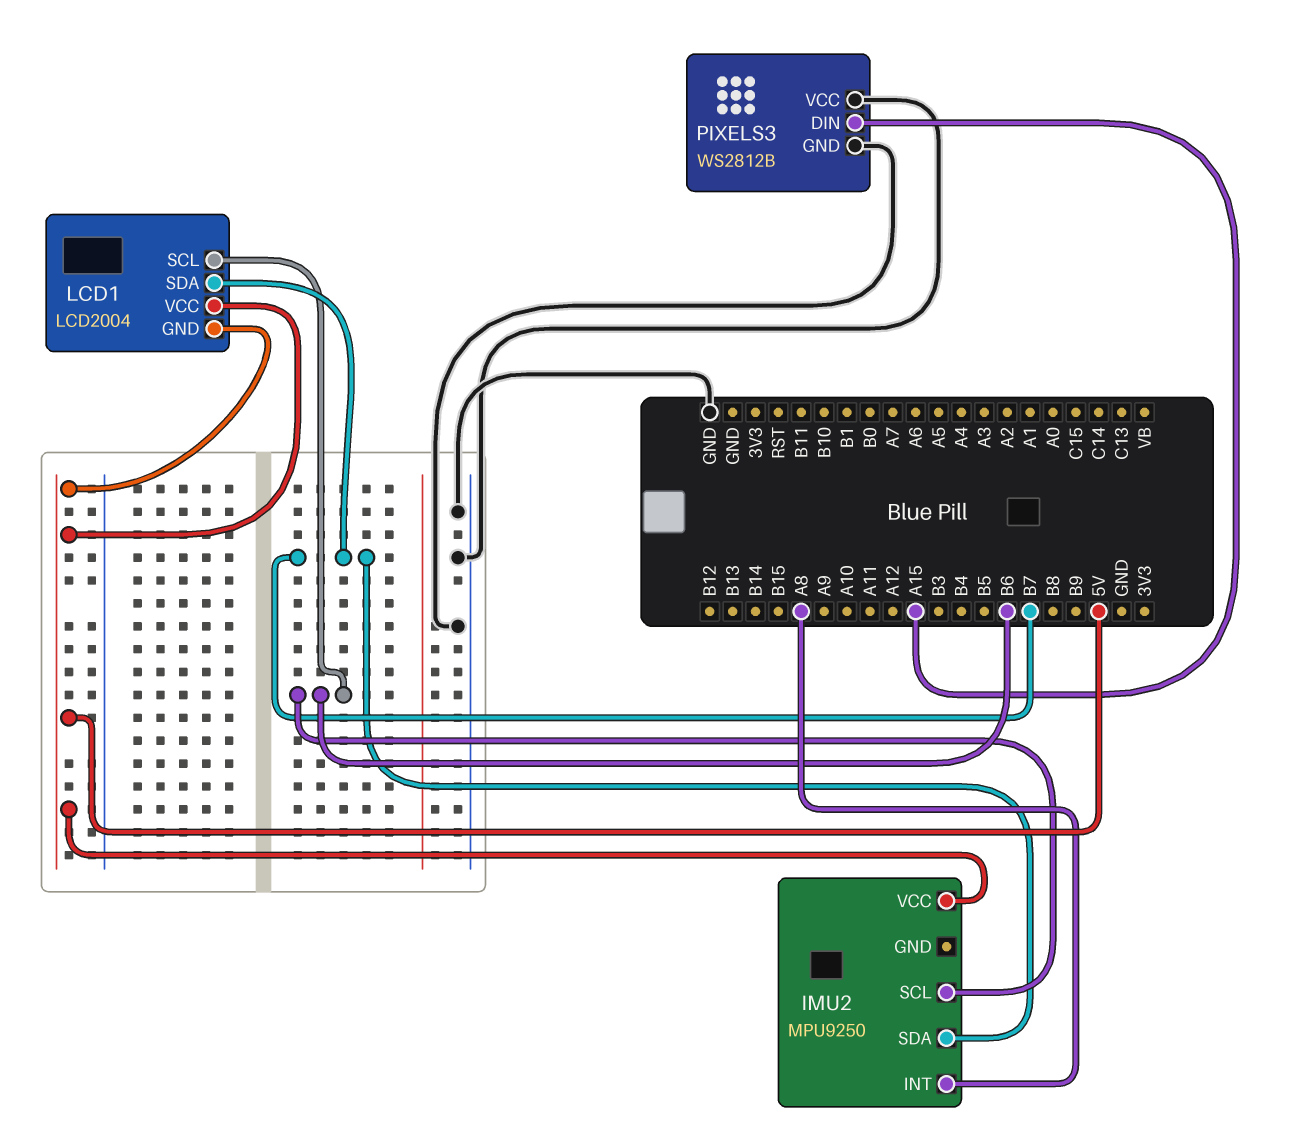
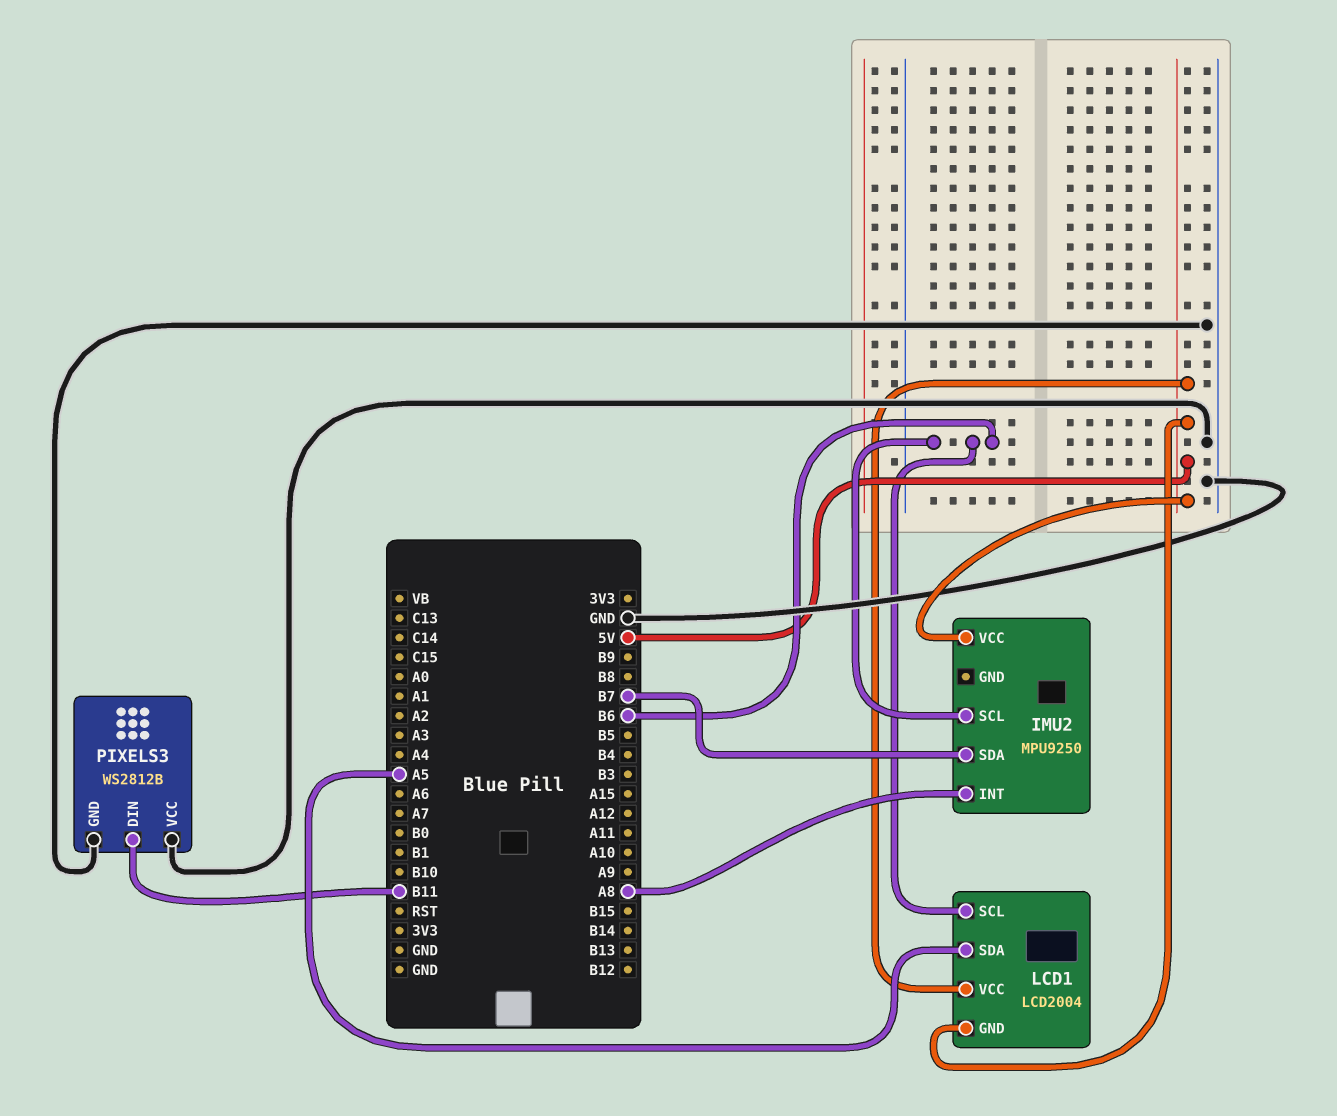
LCD1 pin SDA: B7 -> A5
PIXELS3 pin DIN: A15 -> B11

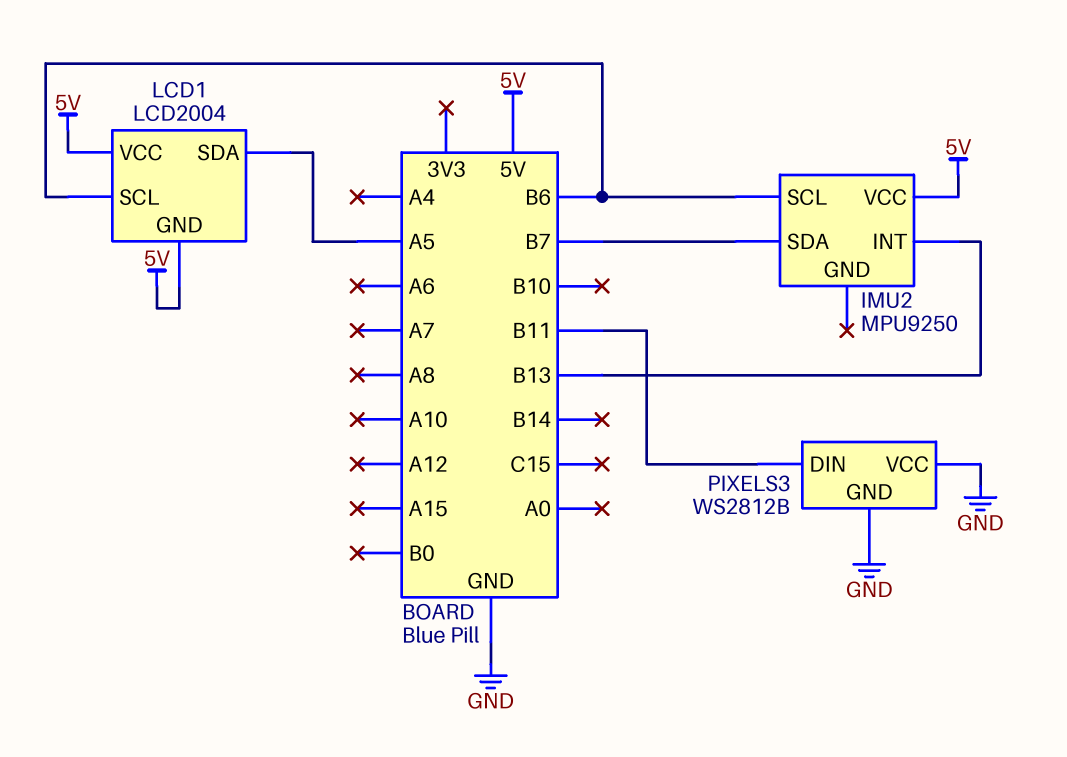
IMU2 pin INT: A8 -> B13

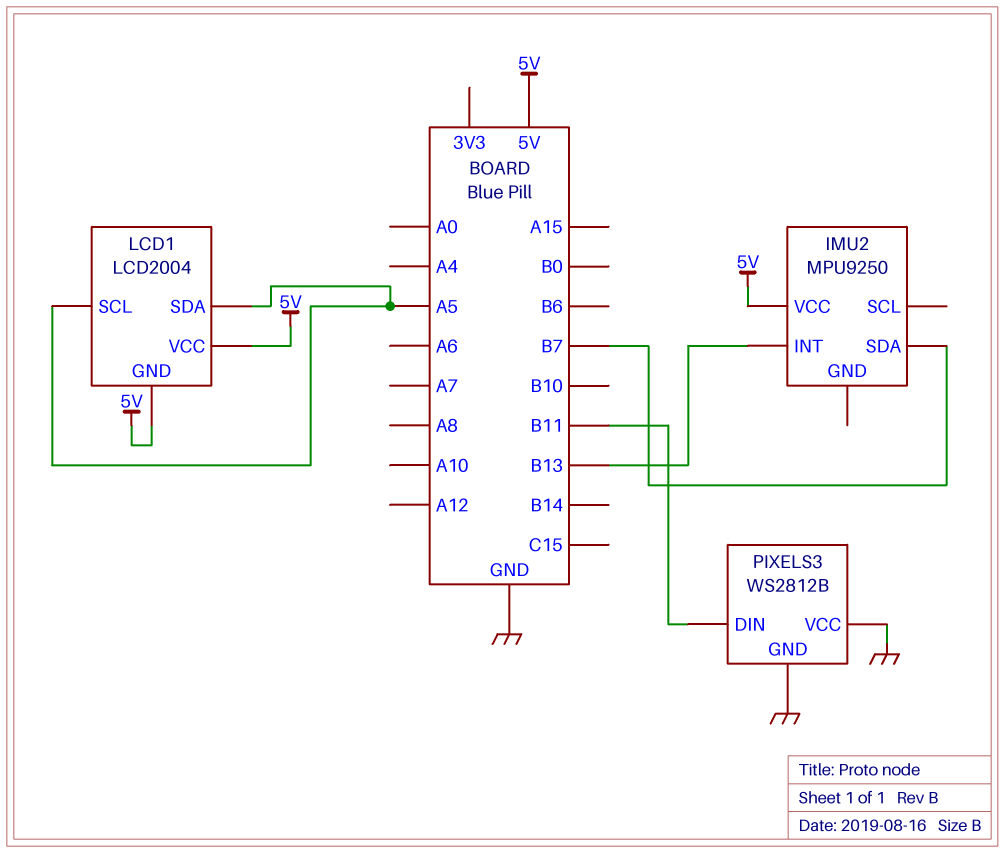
IMU2 pin SCL: B6 -> none
LCD1 pin SCL: B6 -> A5

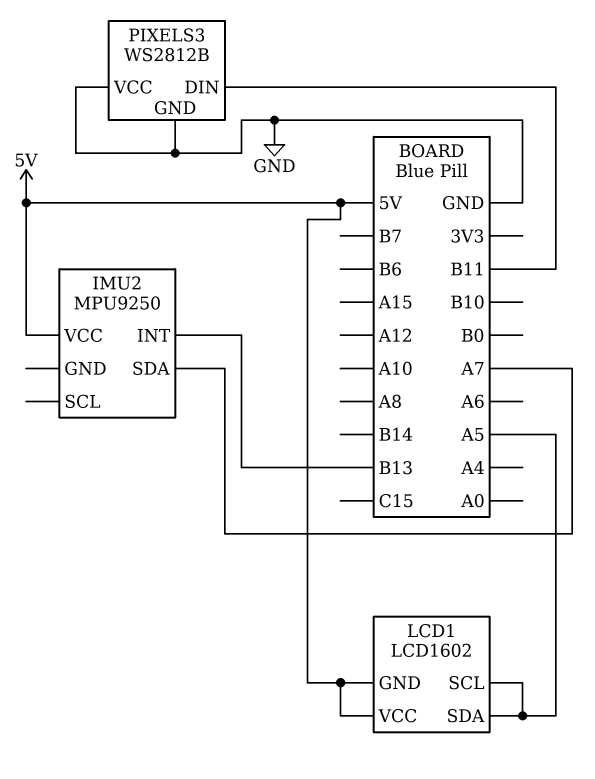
IMU2 pin SDA: B7 -> A7
LCD1: LCD2004 -> LCD1602

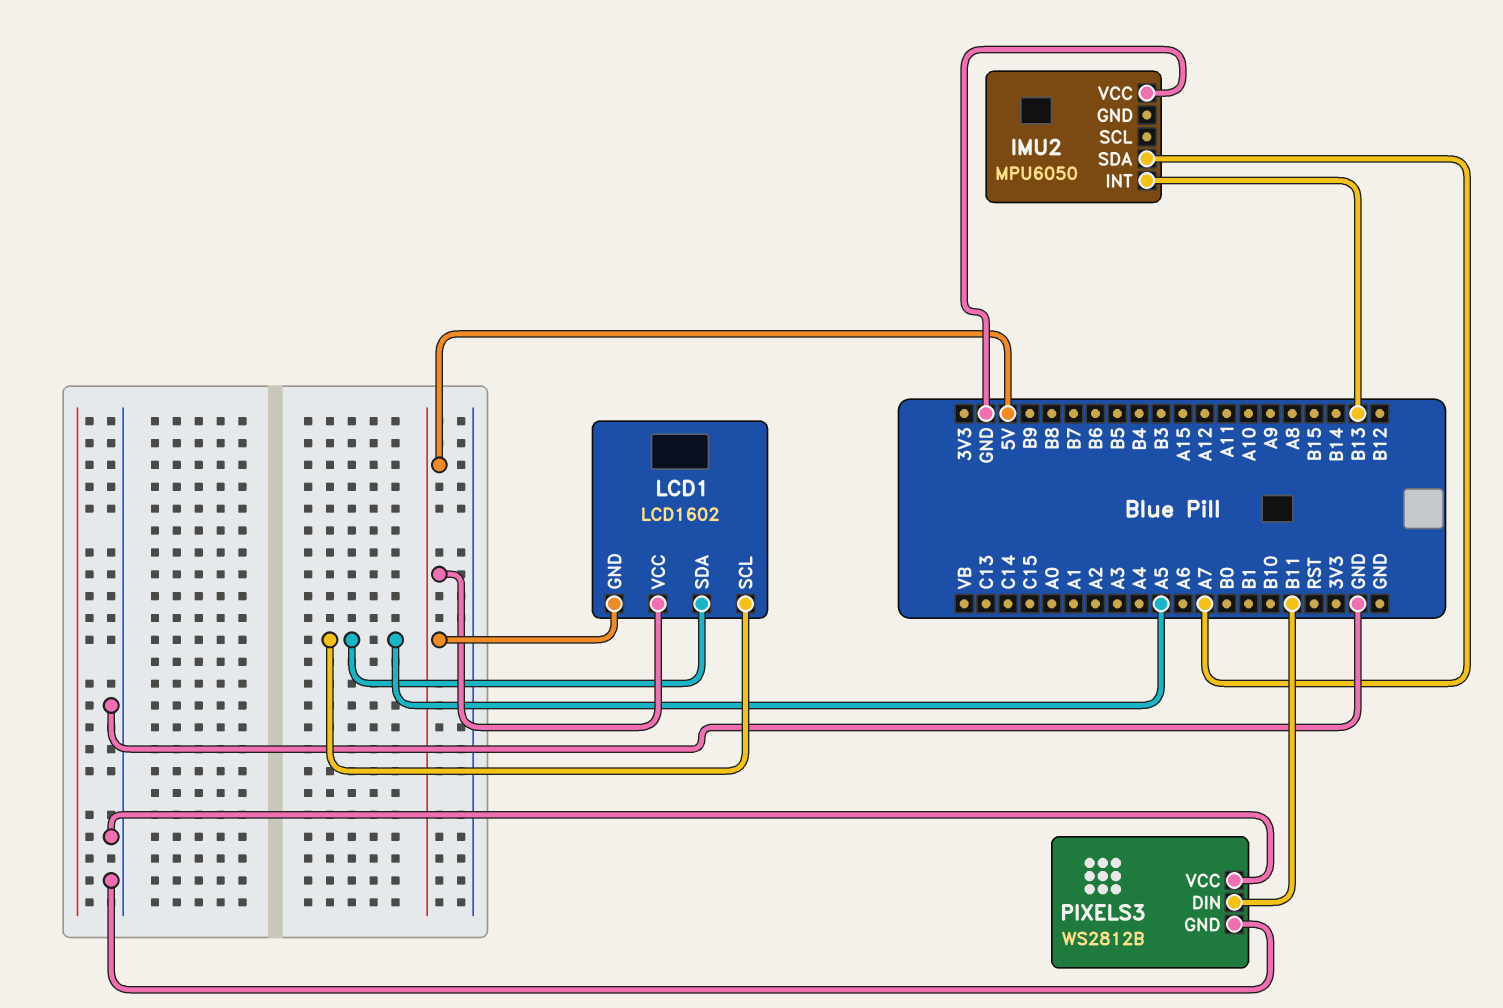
IMU2: MPU9250 -> MPU6050
IMU2 pin VCC: 5V -> GND

